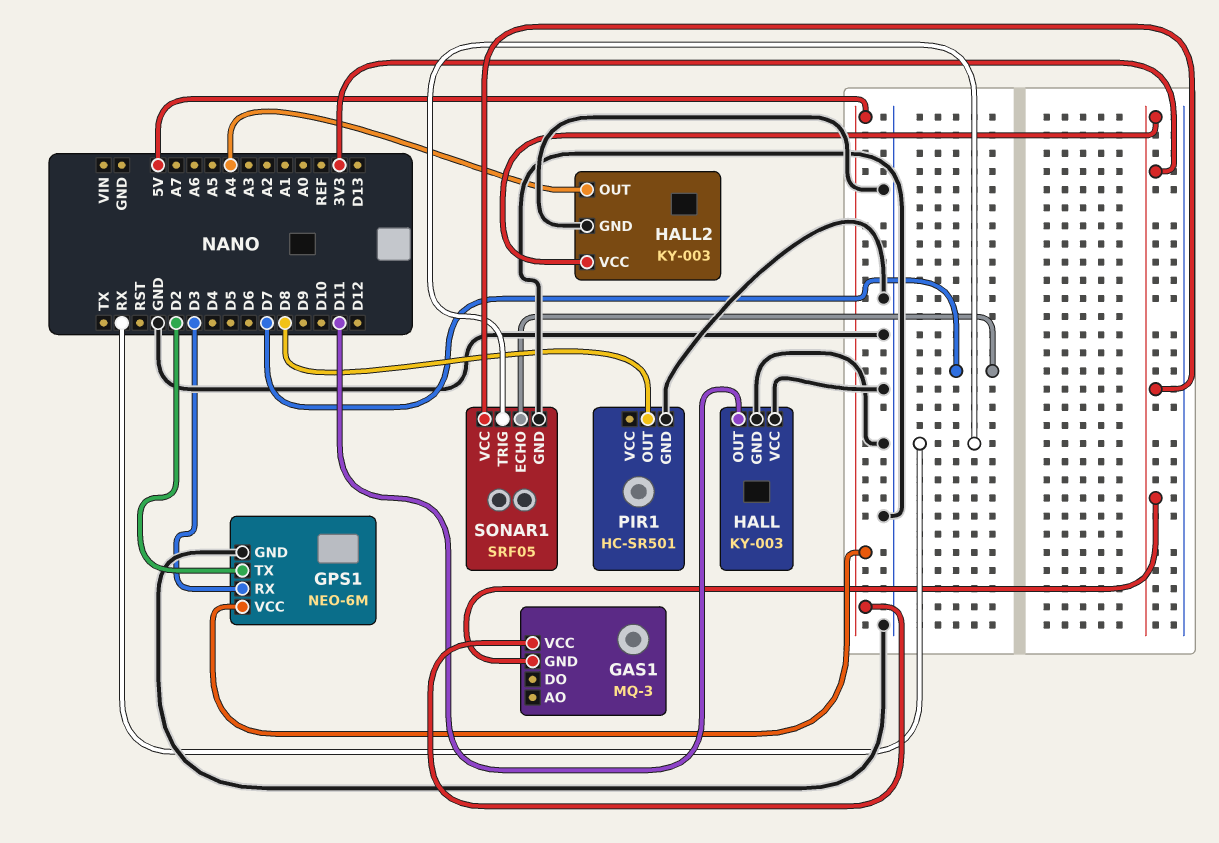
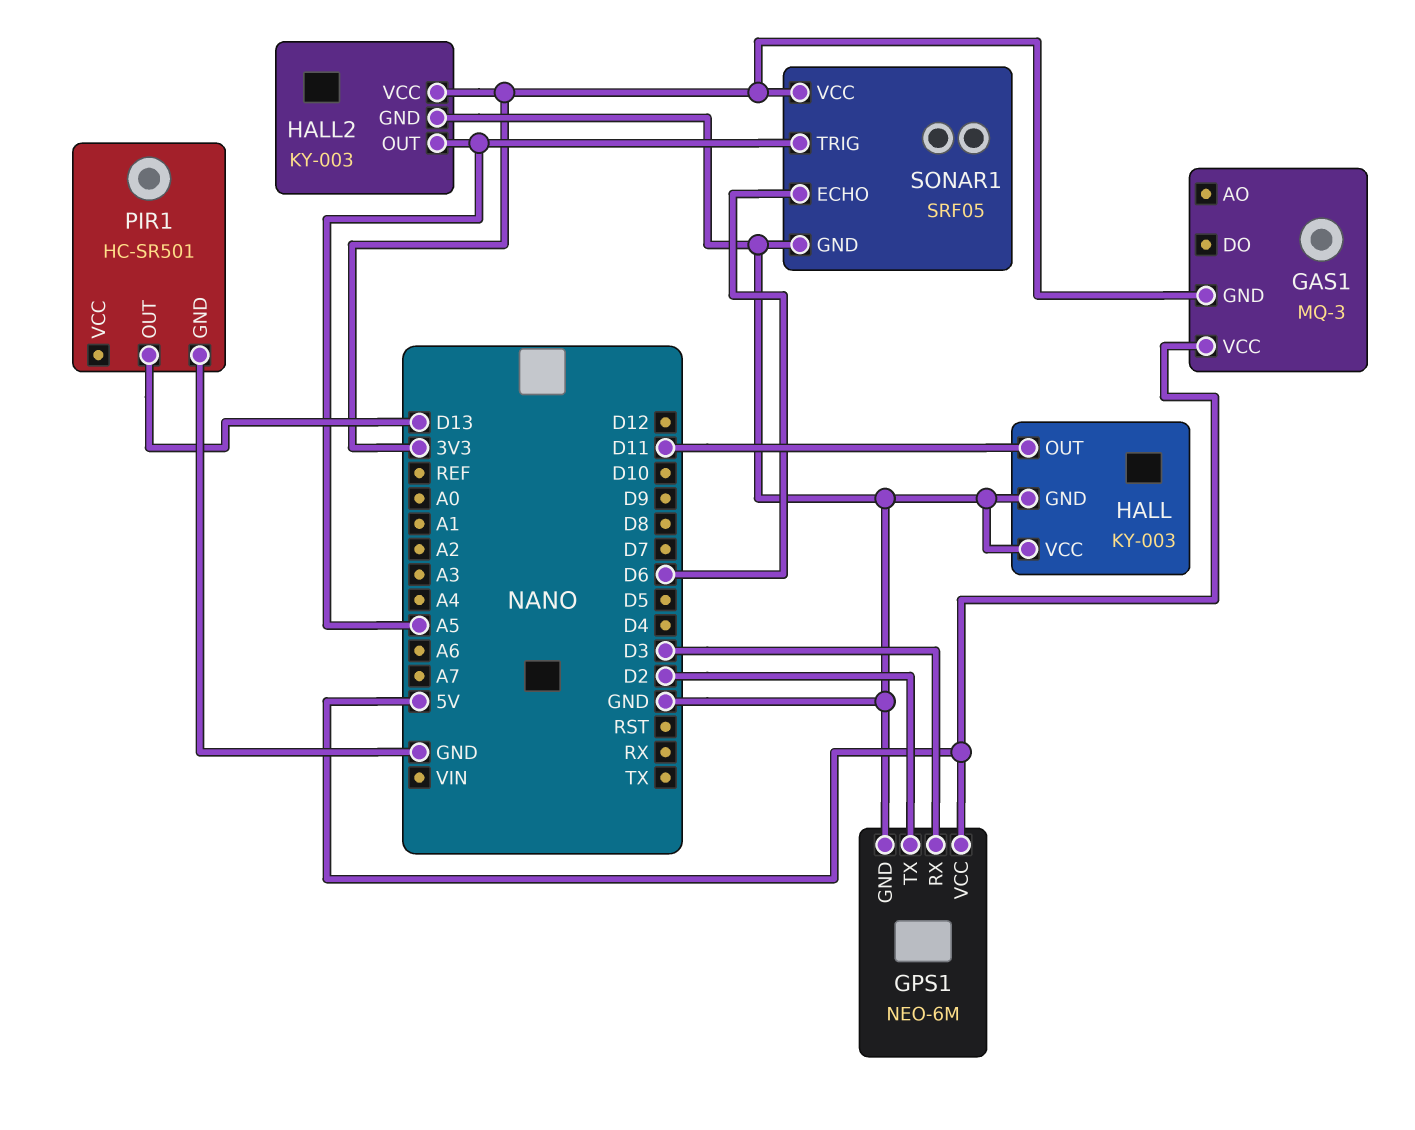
HALL2 pin OUT: A4 -> A5
PIR1 pin OUT: D8 -> D13
SONAR1 pin ECHO: D7 -> D6
SONAR1 pin TRIG: RX -> A5

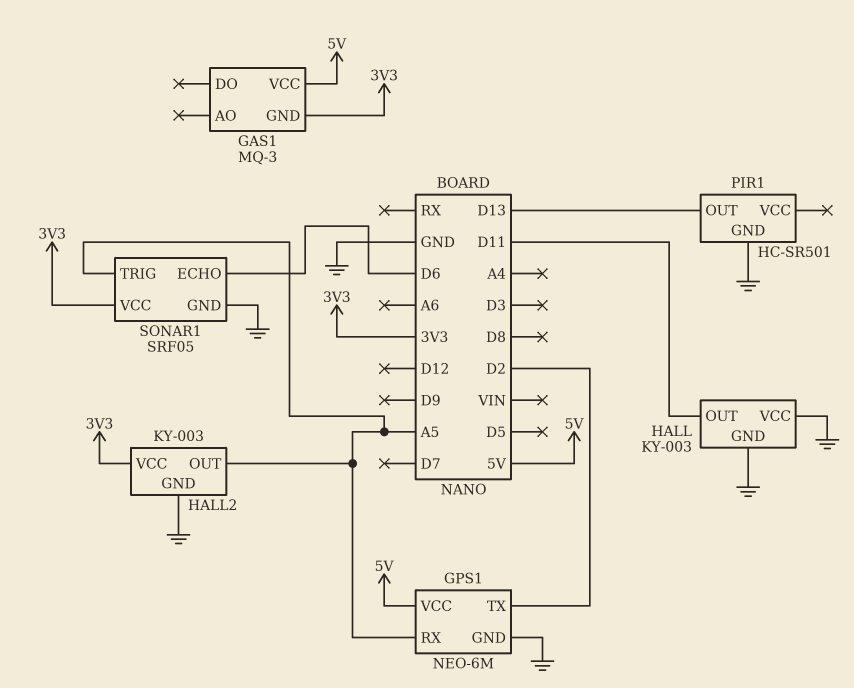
GPS1 pin RX: D3 -> A5

